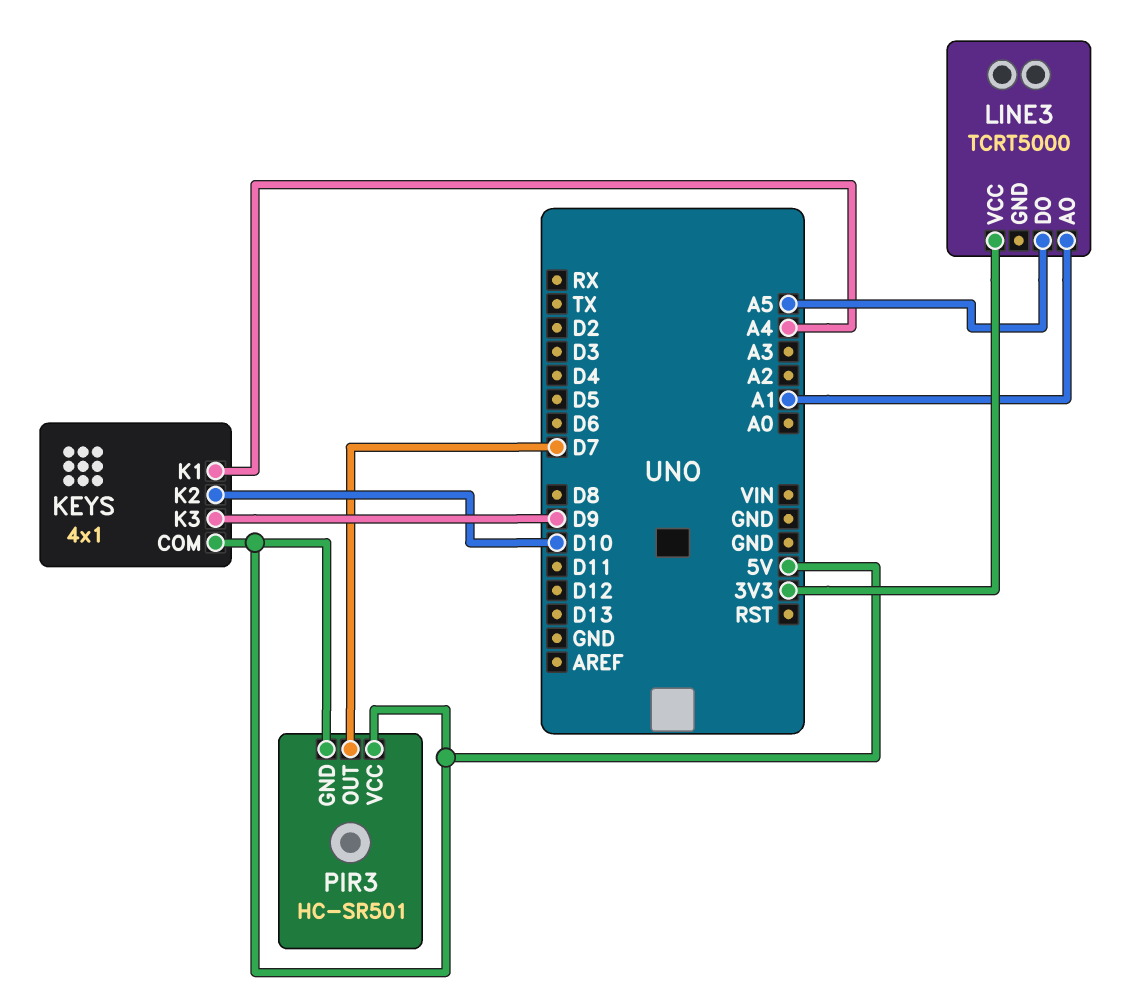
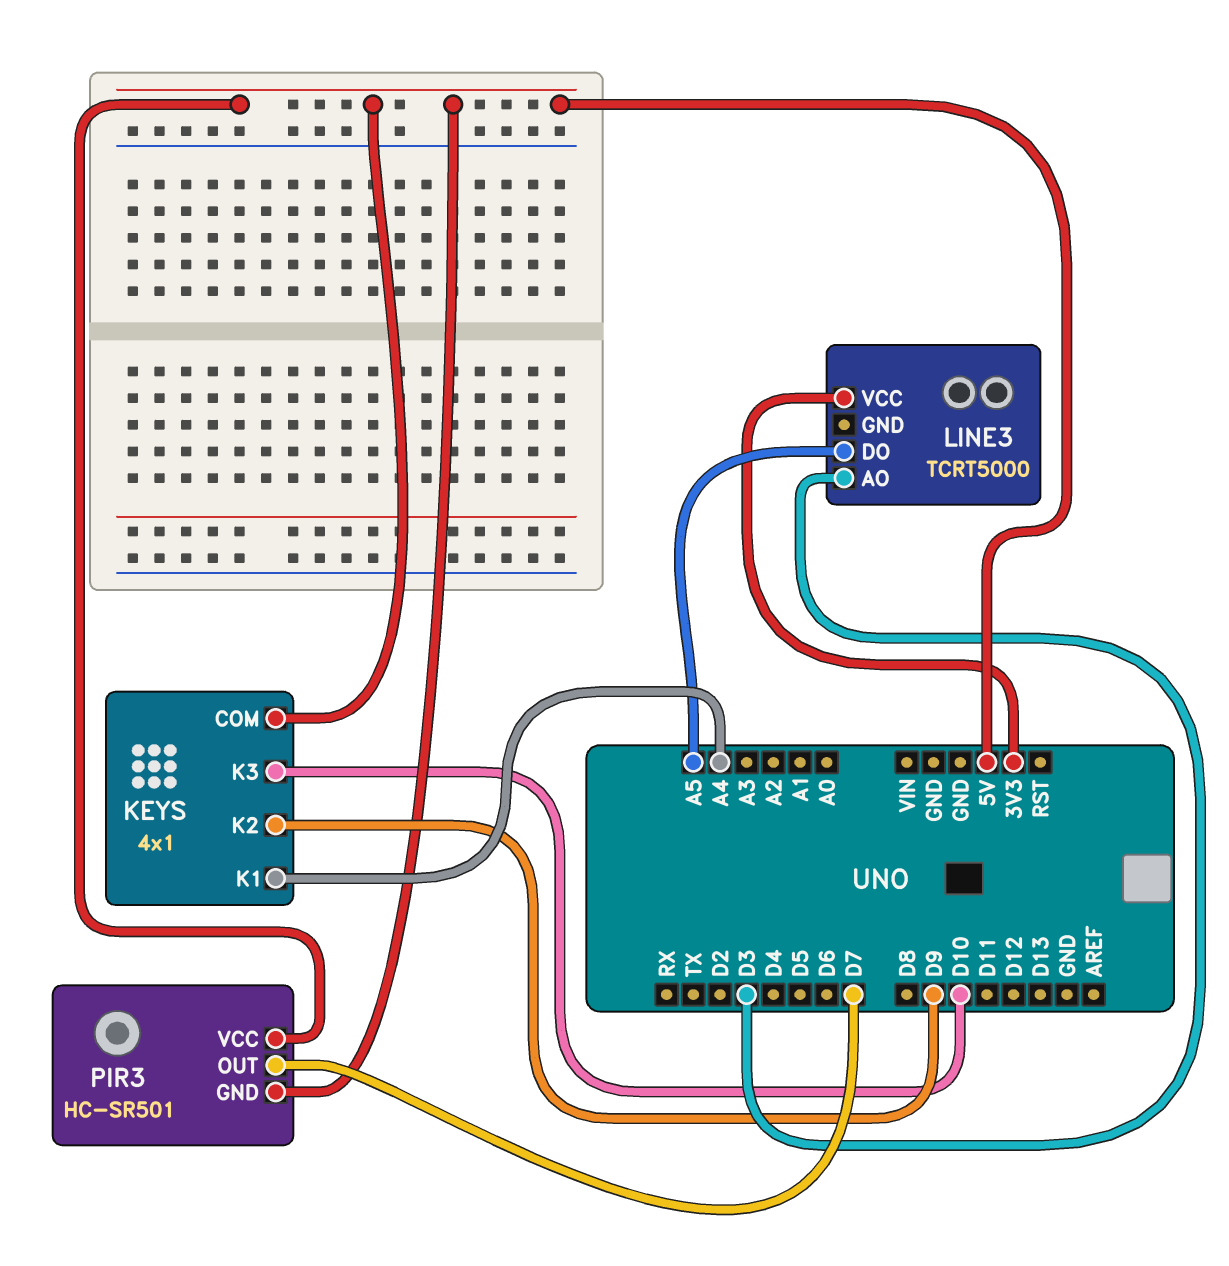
KEYS pin K2: D10 -> D9
KEYS pin K3: D9 -> D10
LINE3 pin AO: A1 -> D3

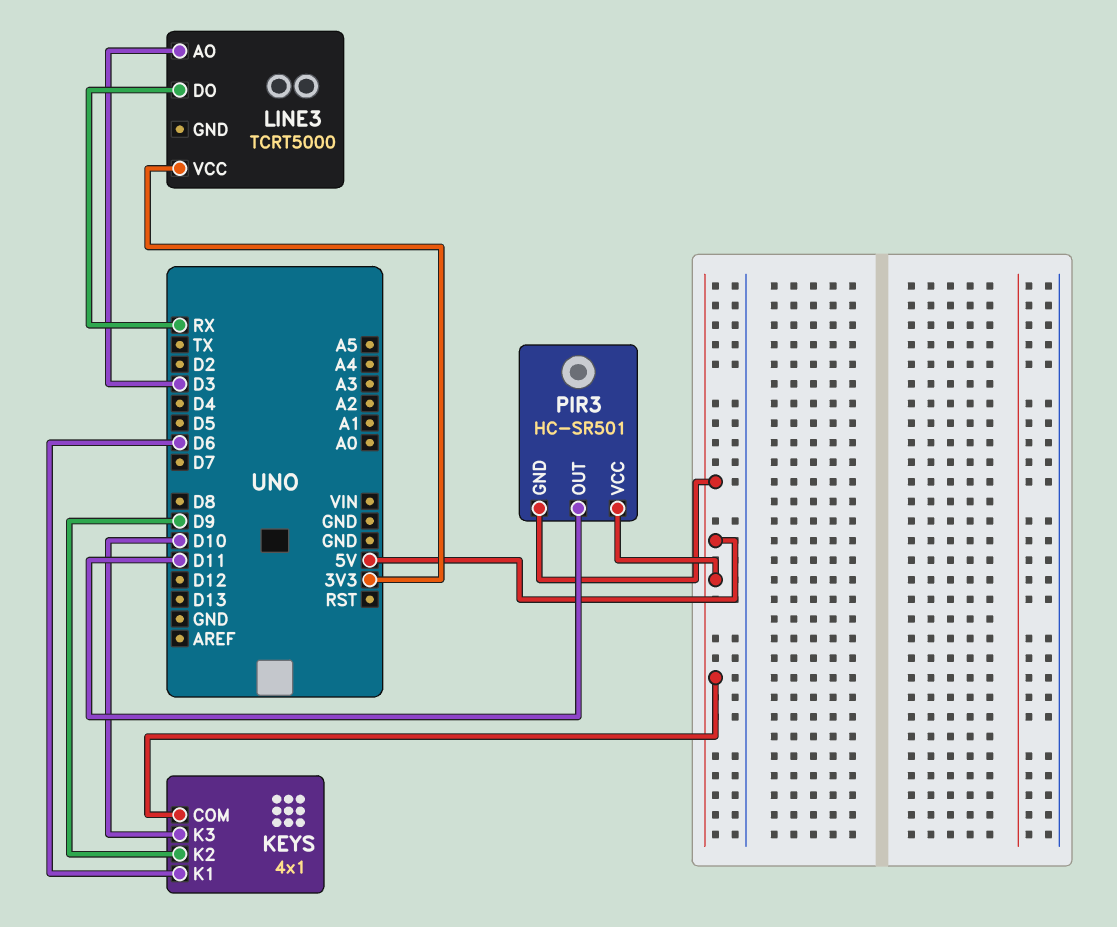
KEYS pin K1: A4 -> D6
LINE3 pin DO: A5 -> RX
PIR3 pin OUT: D7 -> D11

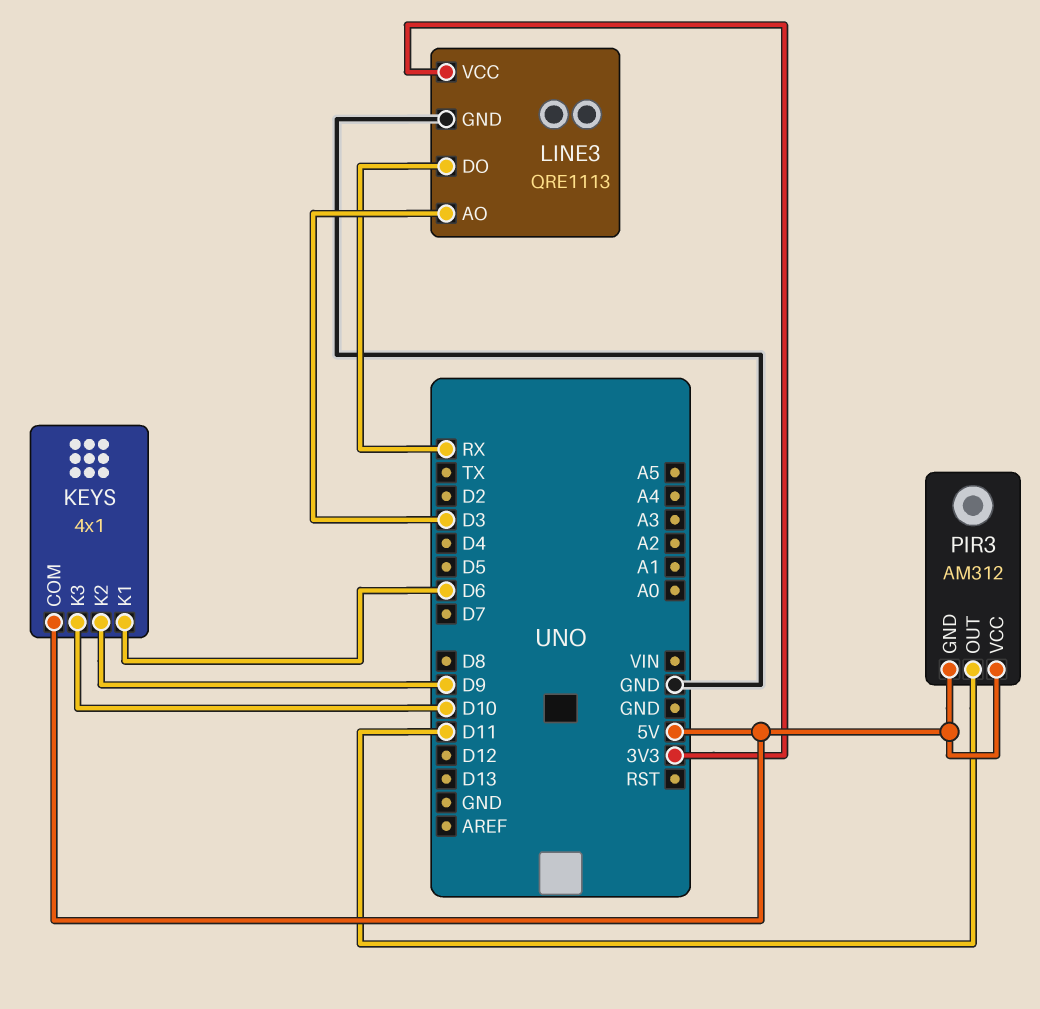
LINE3: TCRT5000 -> QRE1113
LINE3 pin GND: none -> GND
PIR3: HC-SR501 -> AM312

